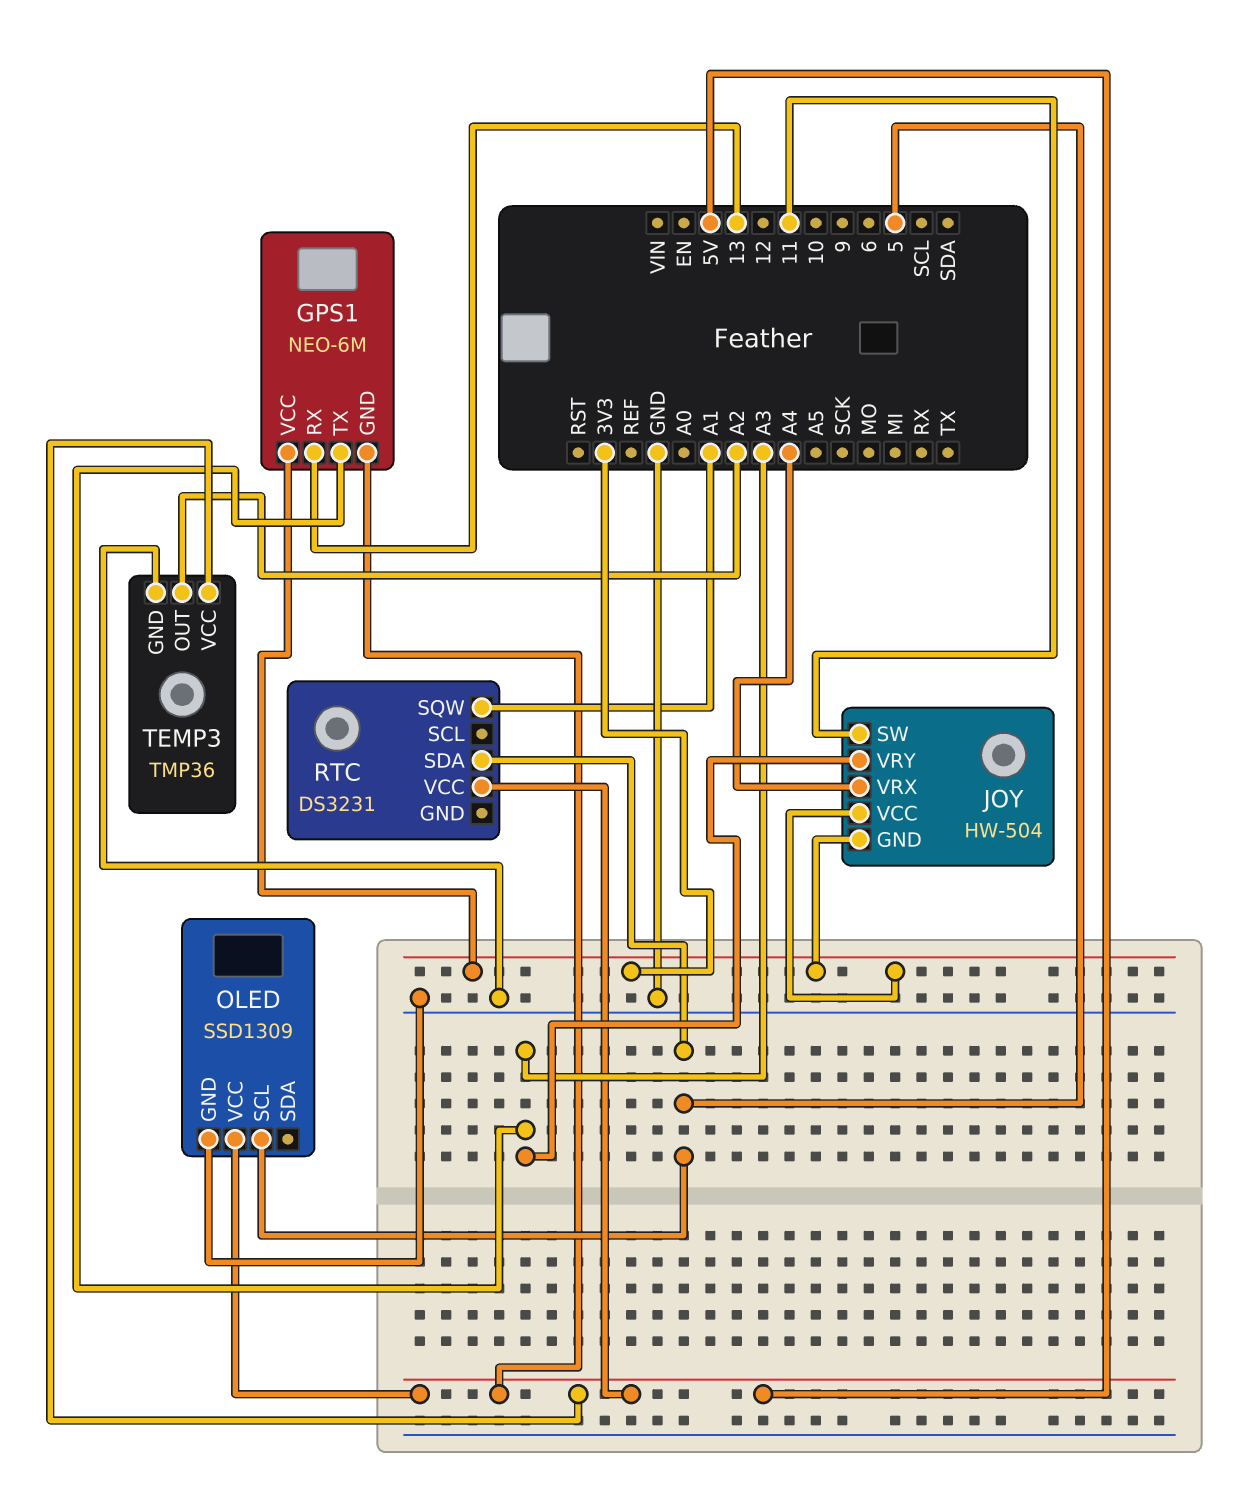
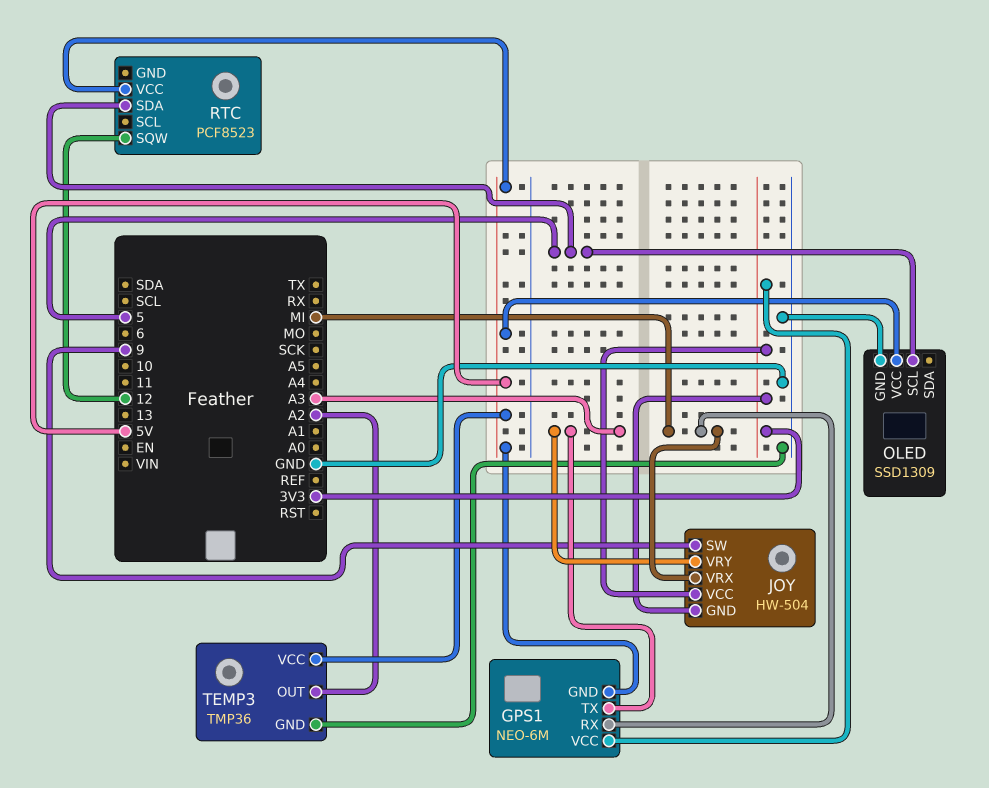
GPS1 pin RX: 13 -> MI
JOY pin SW: 11 -> 9
JOY pin VRX: A4 -> MI
RTC: DS3231 -> PCF8523
RTC pin SQW: A1 -> 12

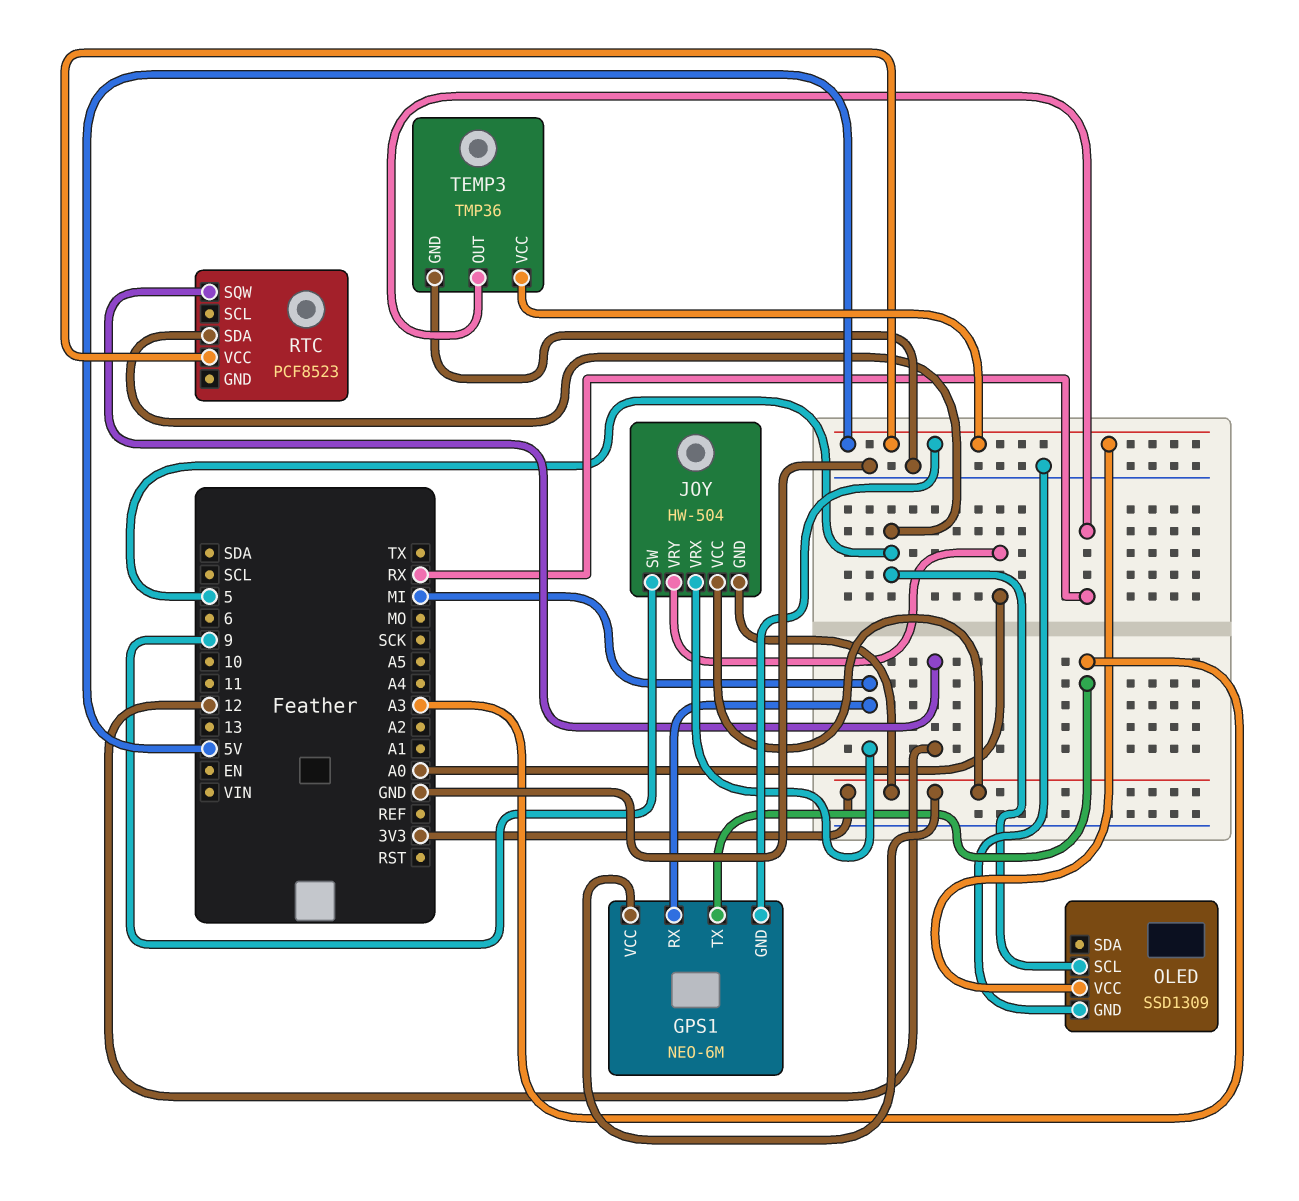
JOY pin VRY: A3 -> A0
TEMP3 pin OUT: A2 -> RX

